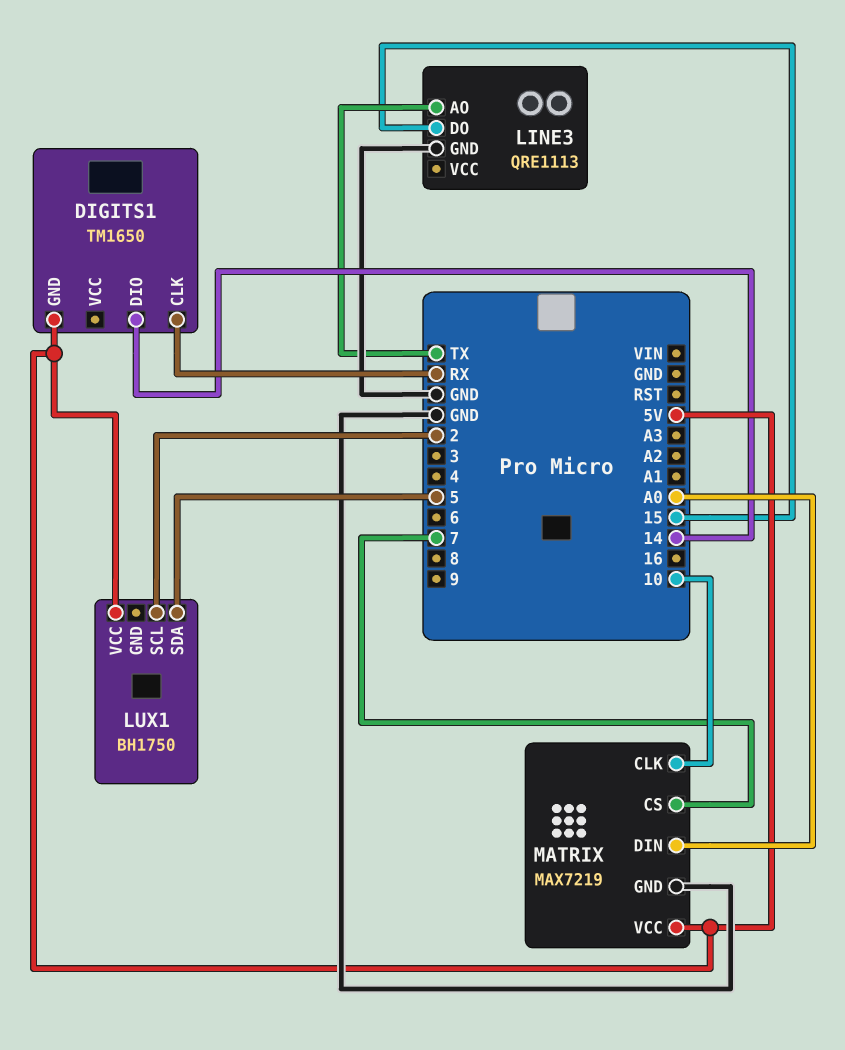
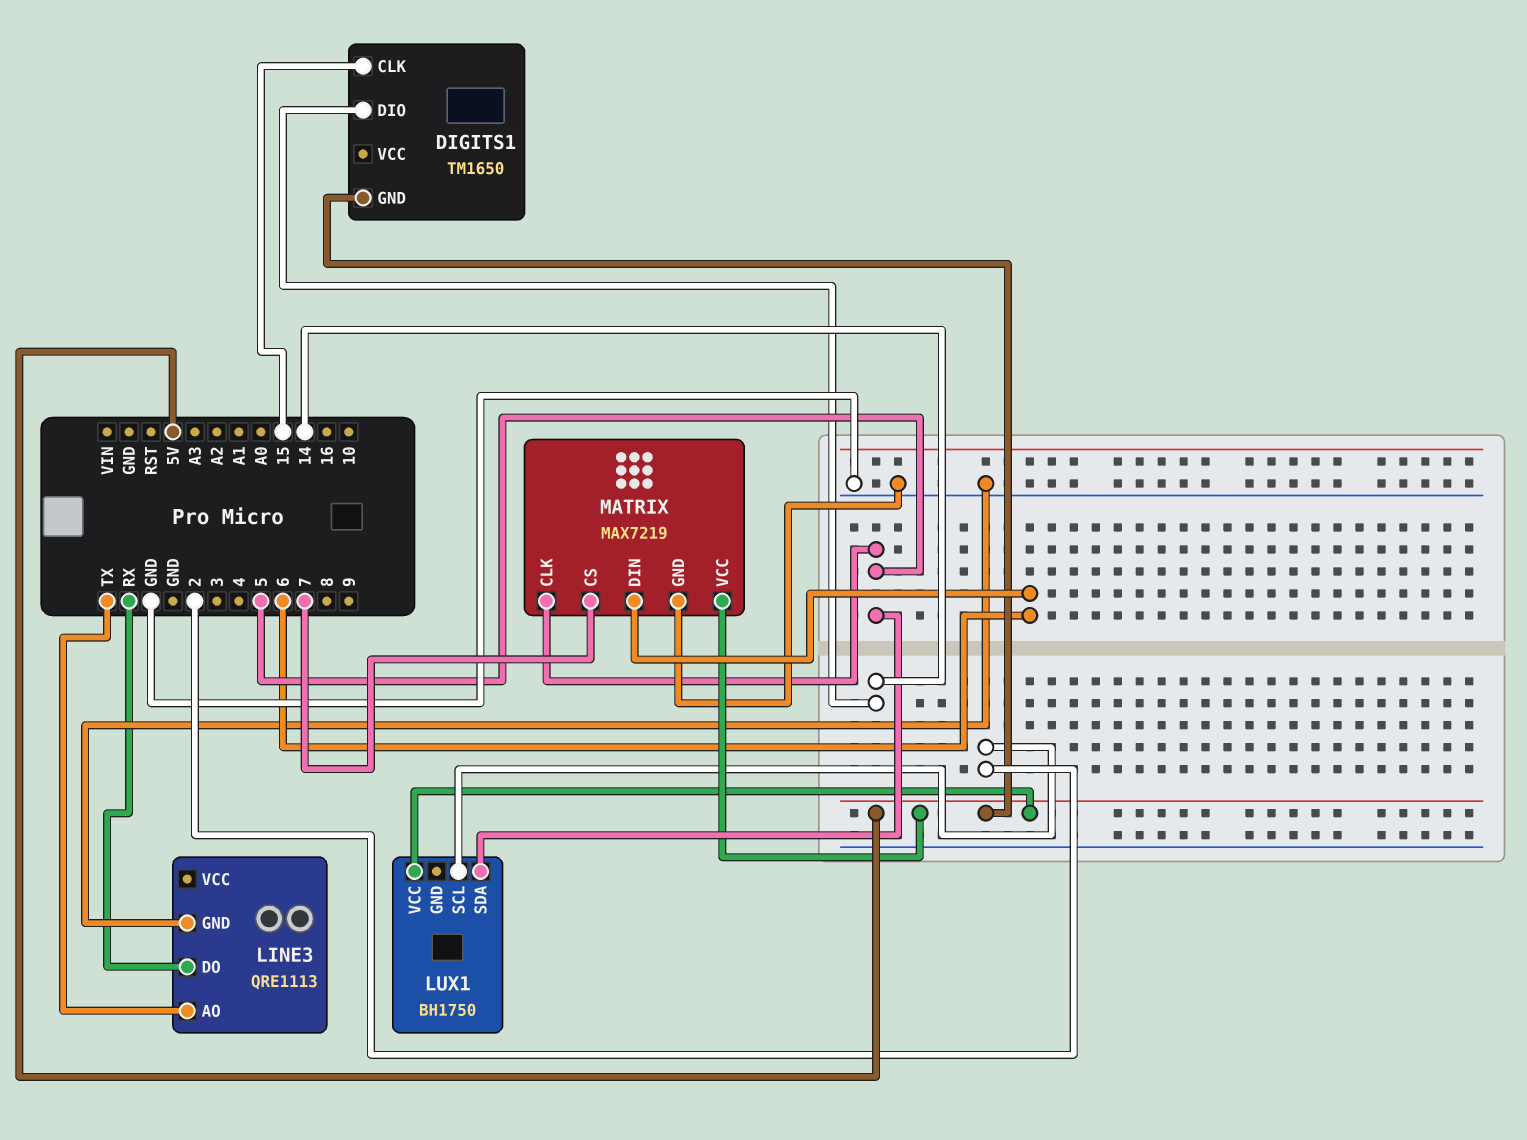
DIGITS1 pin CLK: RX -> 15
LINE3 pin DO: 15 -> RX
MATRIX pin CLK: 10 -> 5
MATRIX pin DIN: A0 -> 6

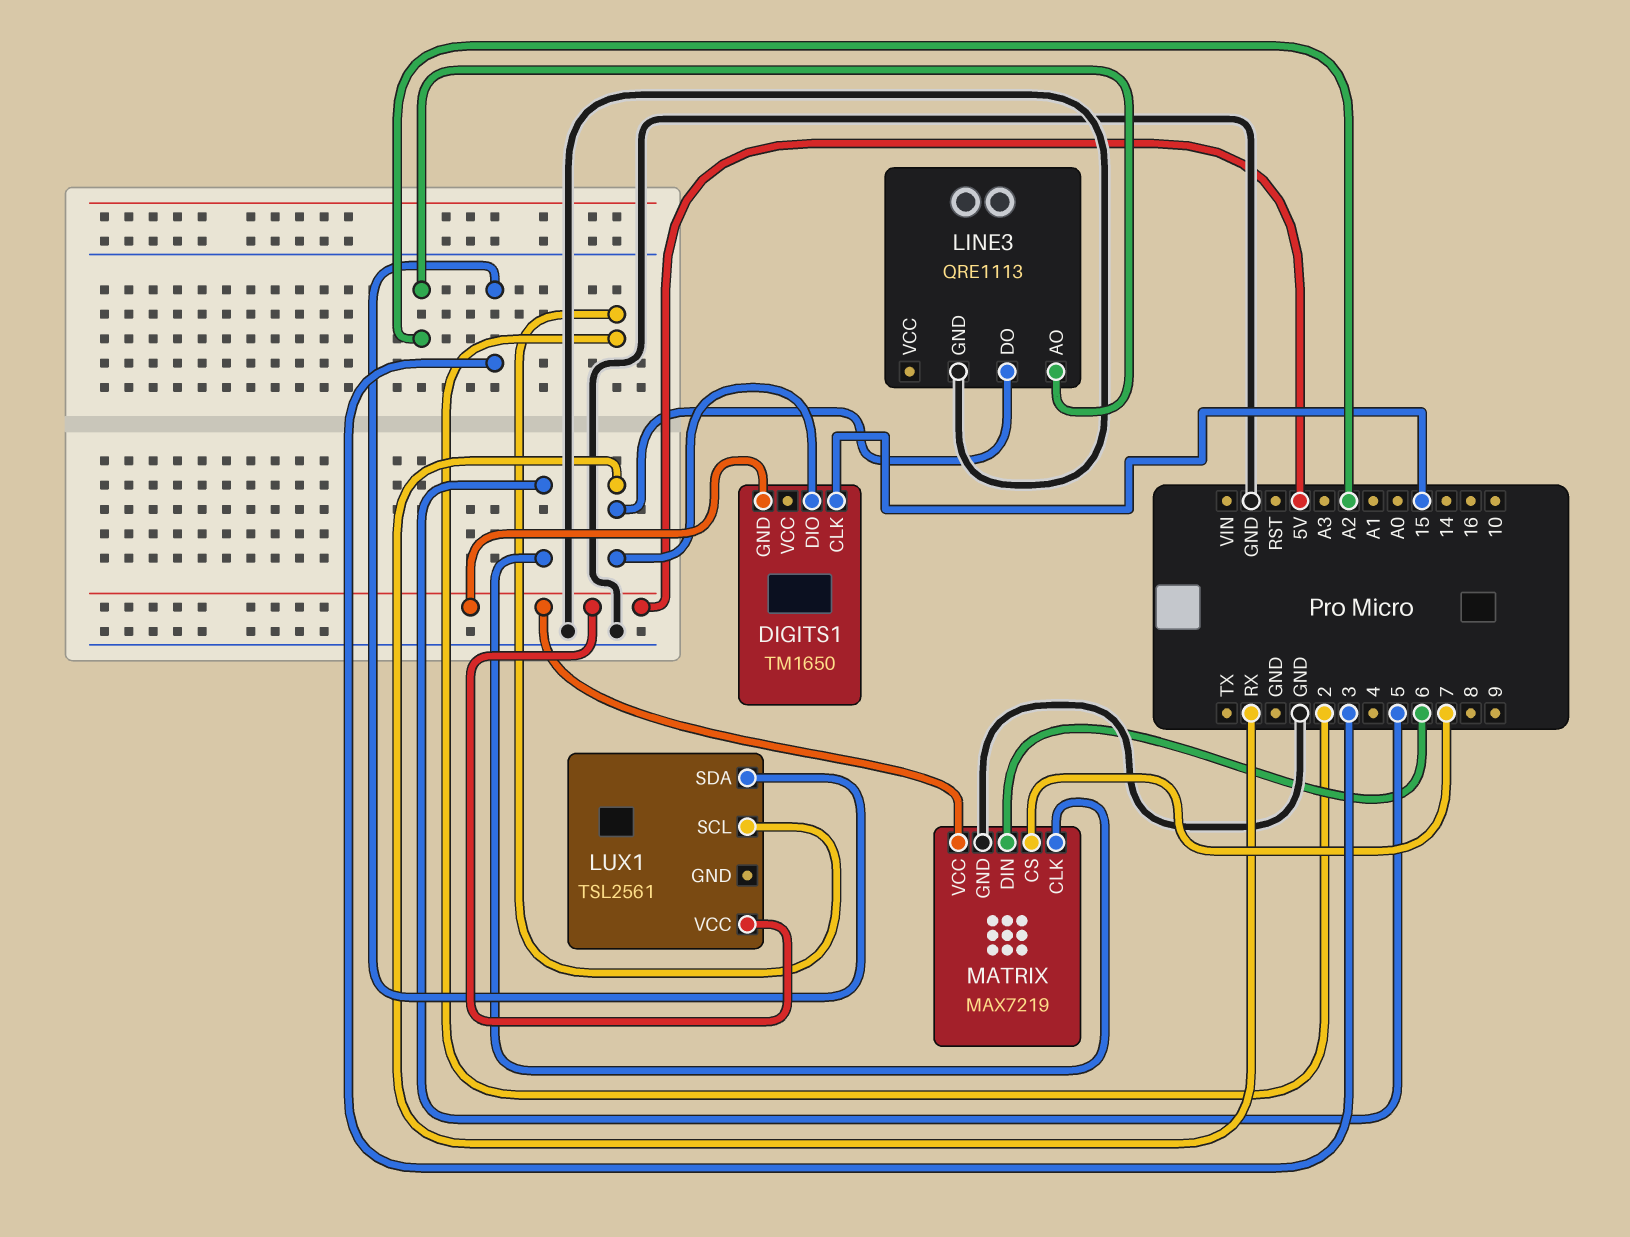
DIGITS1 pin DIO: 14 -> RX
LINE3 pin AO: TX -> A2
LUX1: BH1750 -> TSL2561
LUX1 pin SDA: 5 -> 3

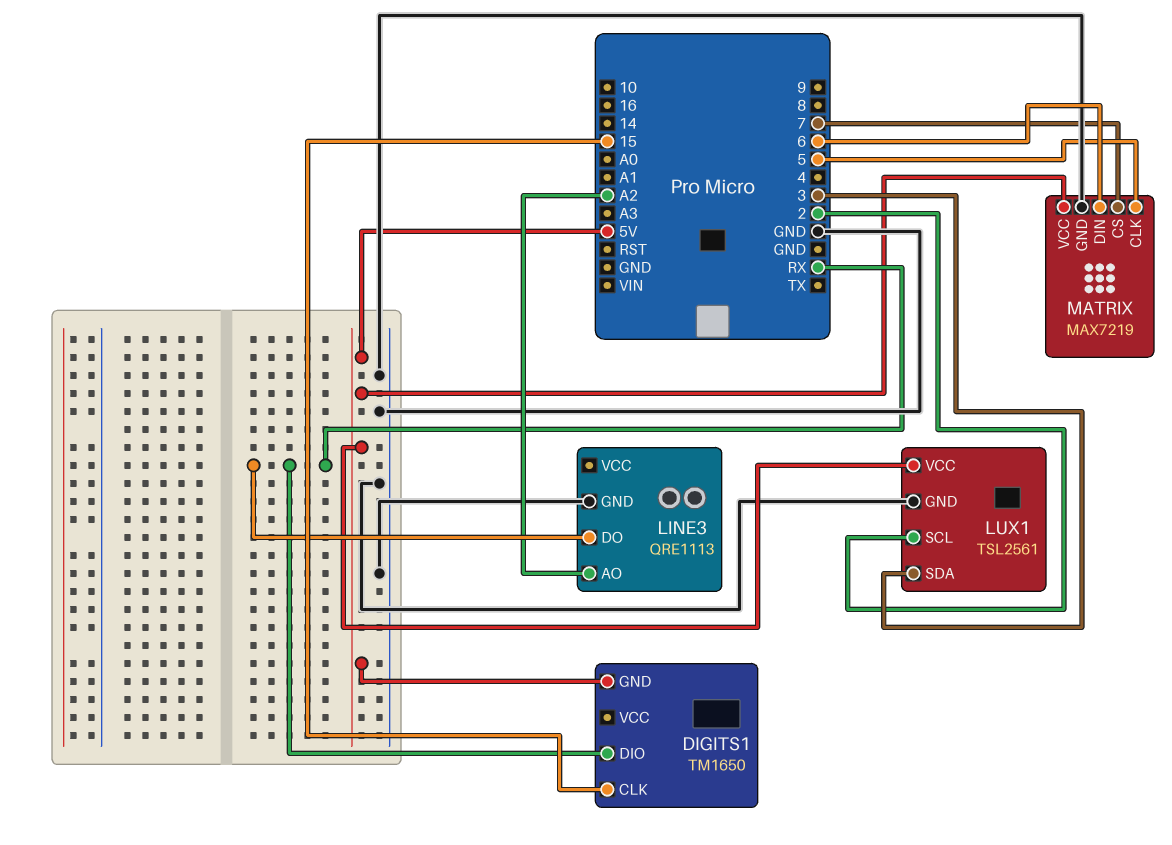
LUX1 pin GND: none -> GND

